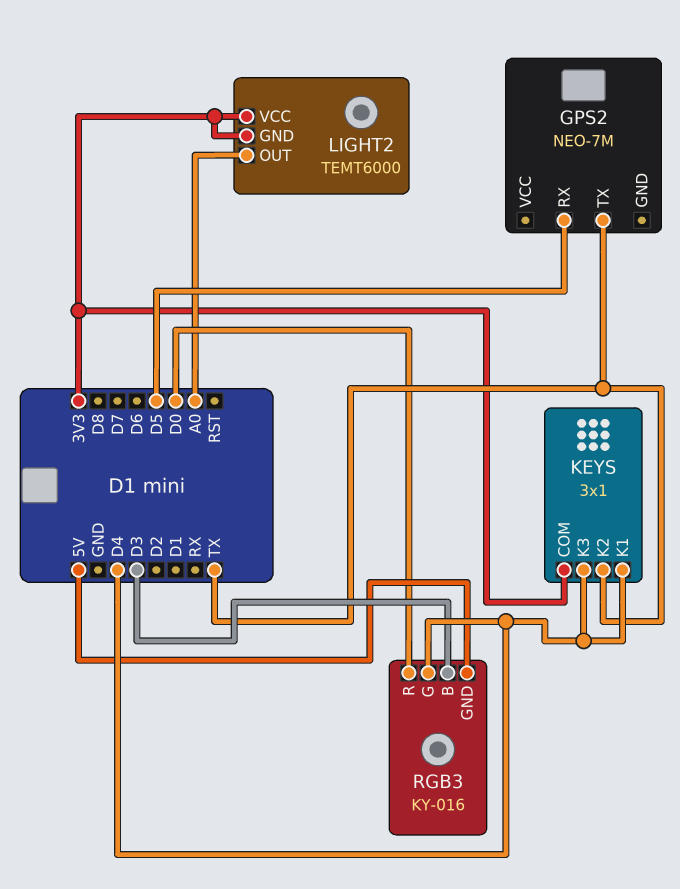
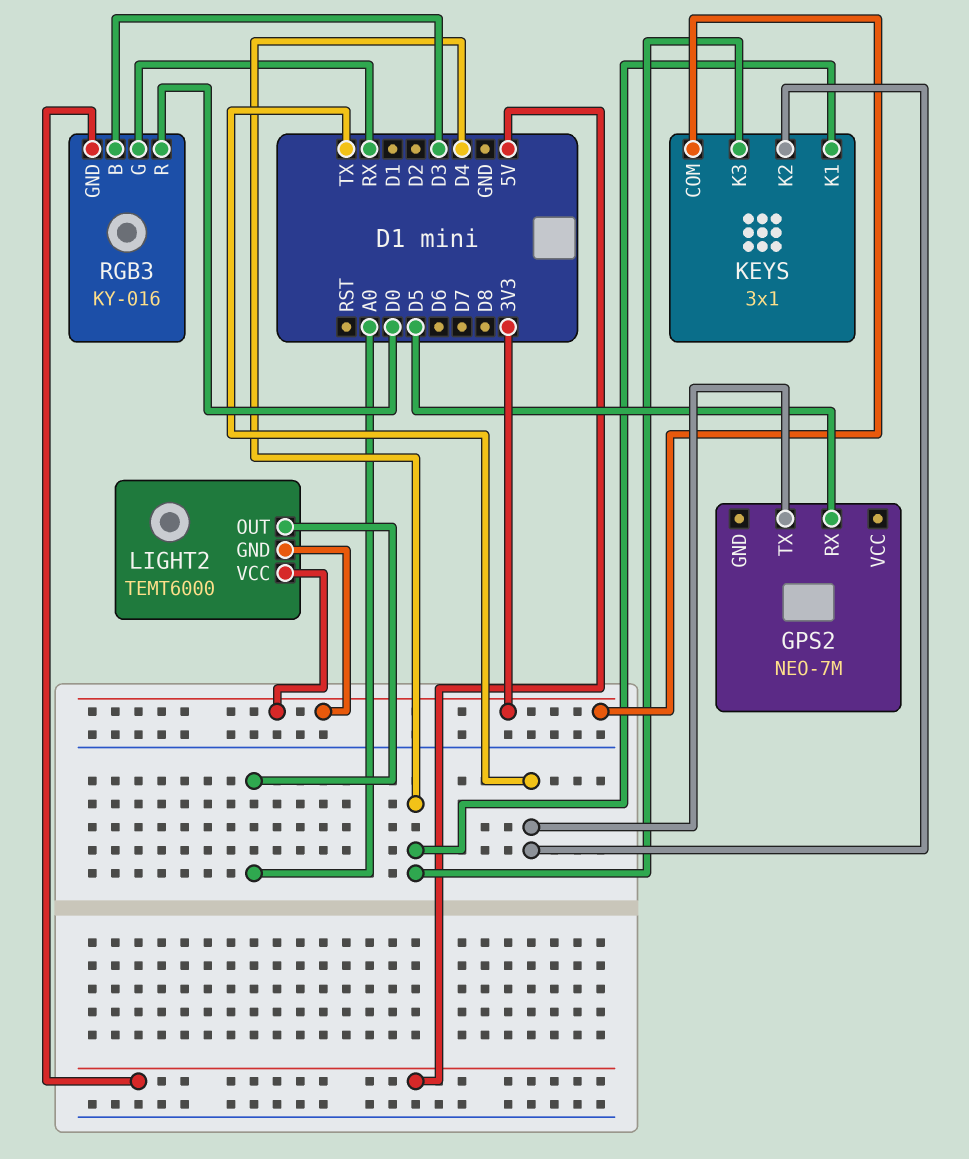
RGB3 pin G: D4 -> RX

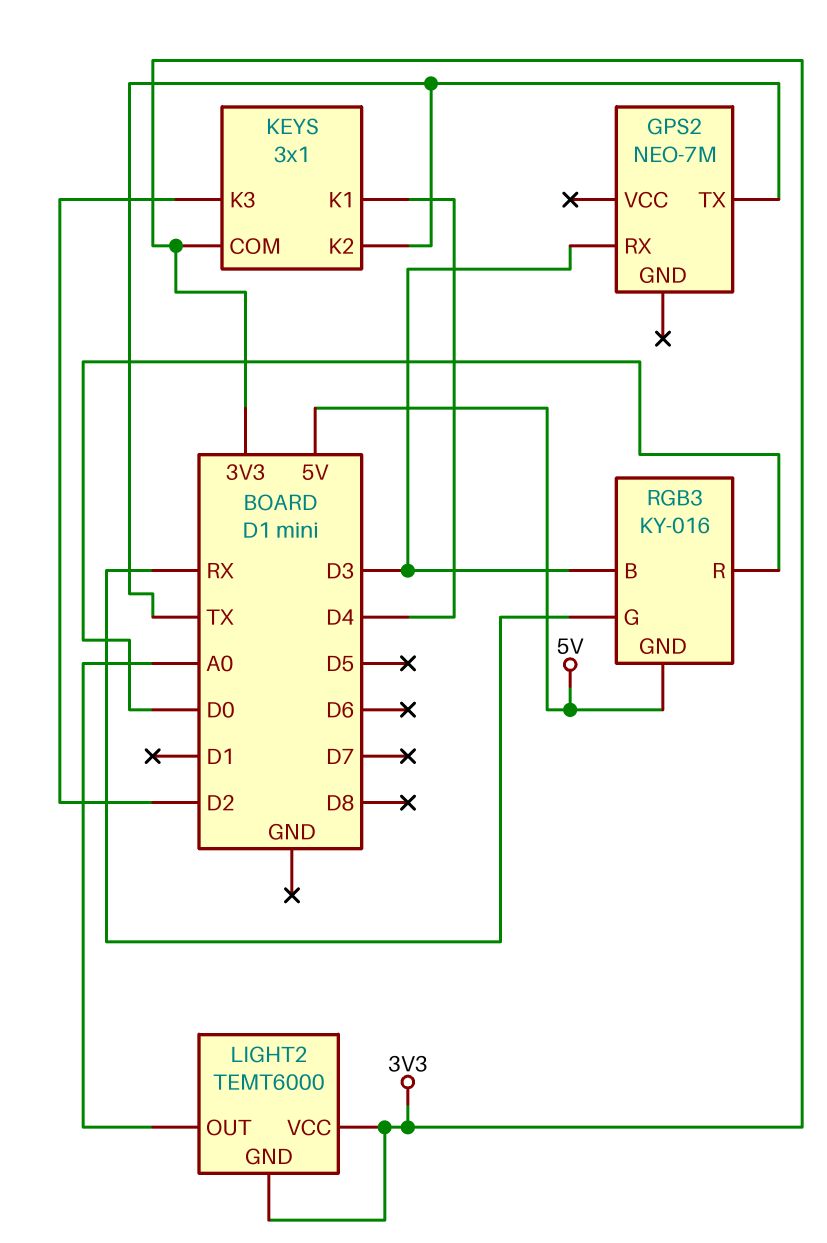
GPS2 pin RX: D5 -> D3
KEYS pin K3: D4 -> D2

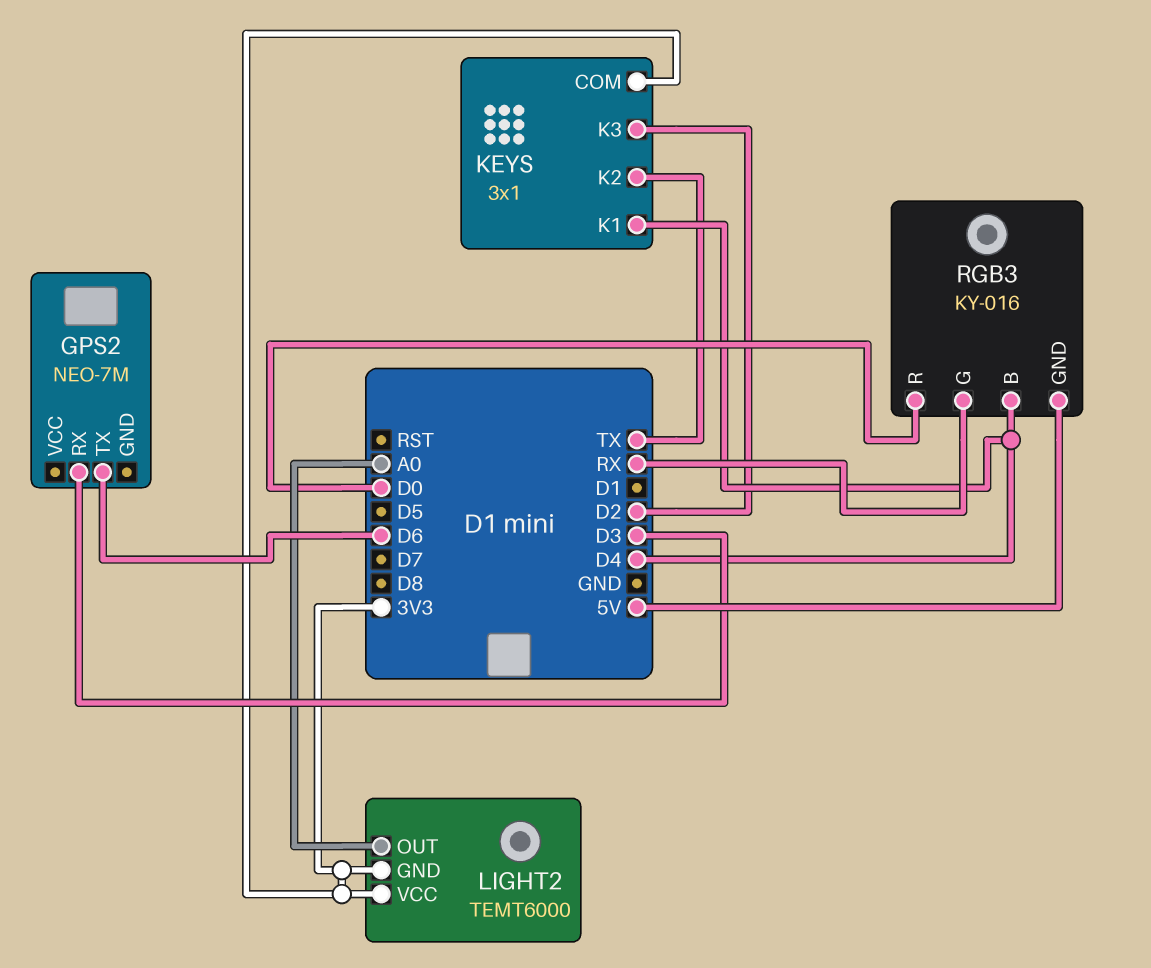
GPS2 pin TX: TX -> D6
RGB3 pin B: D3 -> D4

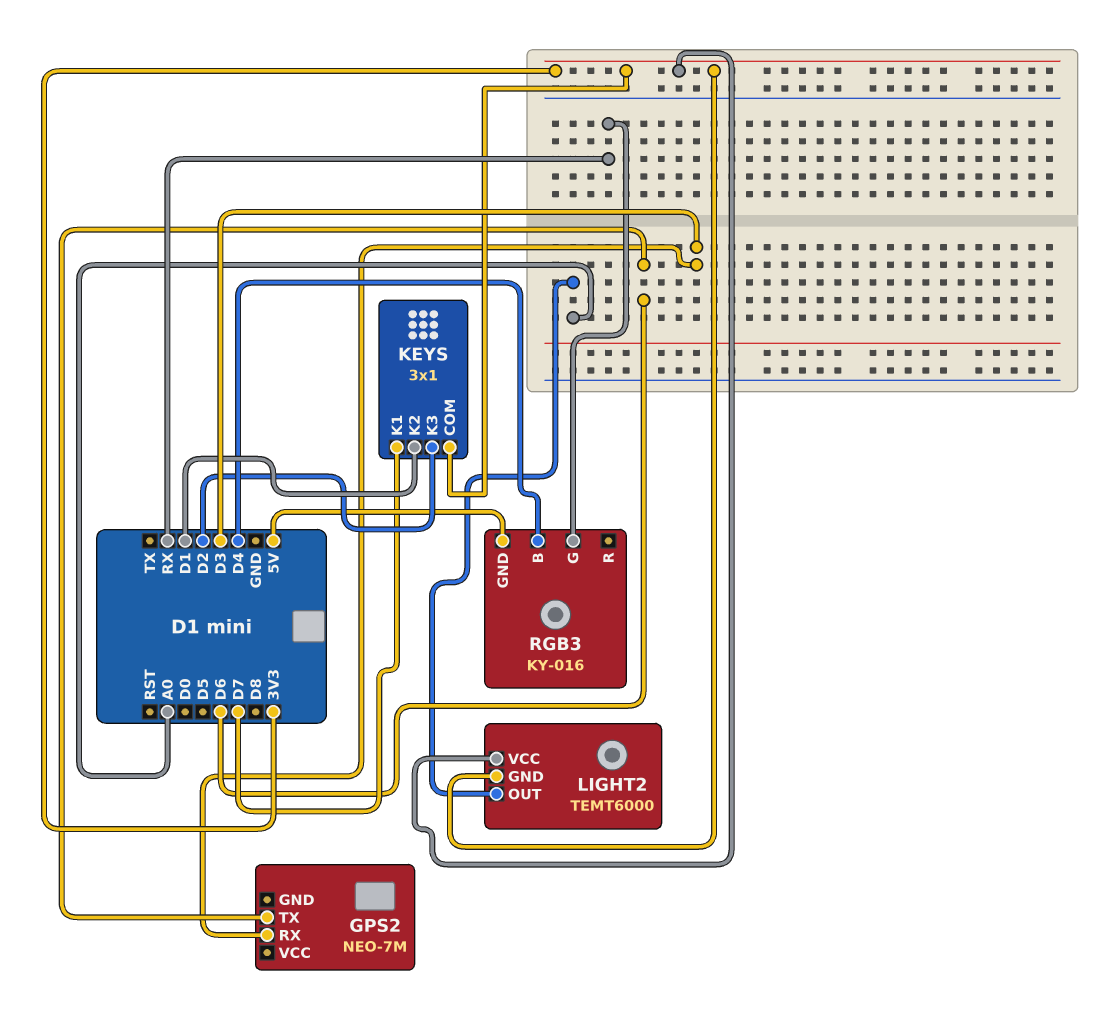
KEYS pin K1: D4 -> D7
KEYS pin K2: TX -> D1
RGB3 pin R: D0 -> none

